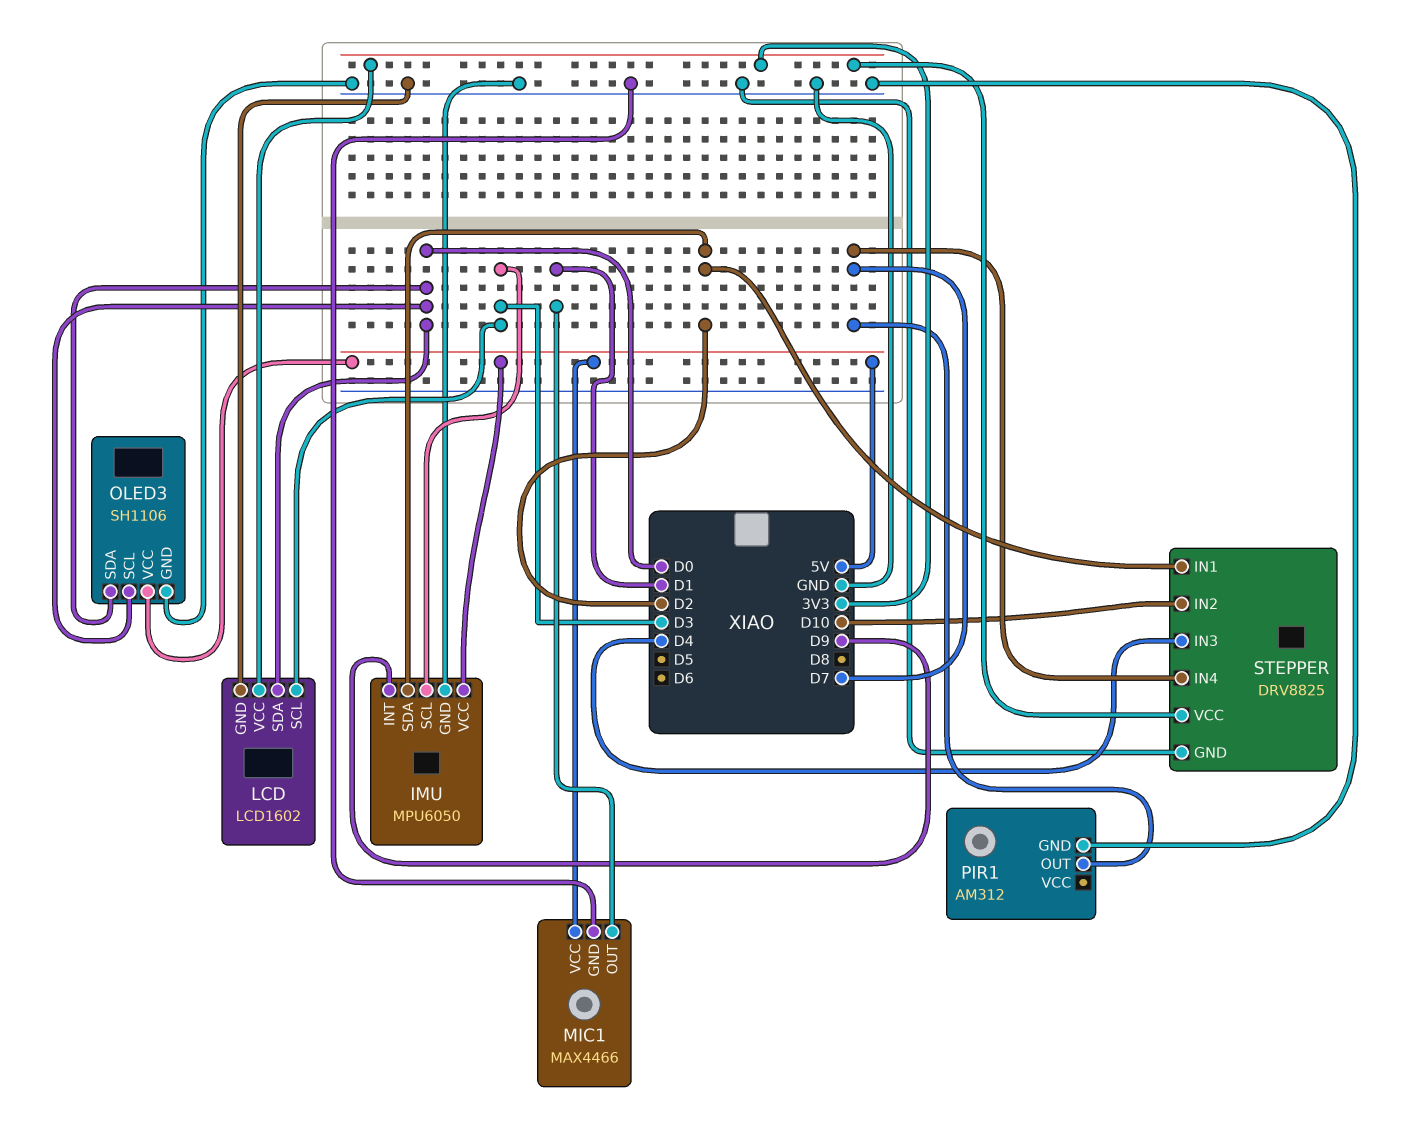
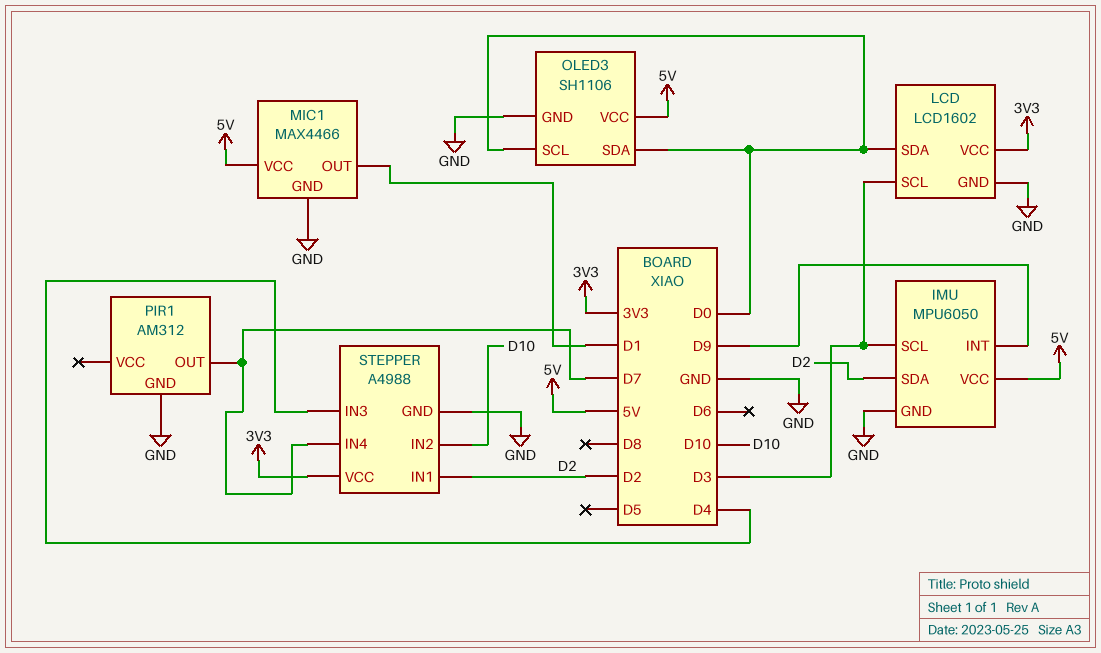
STEPPER: DRV8825 -> A4988

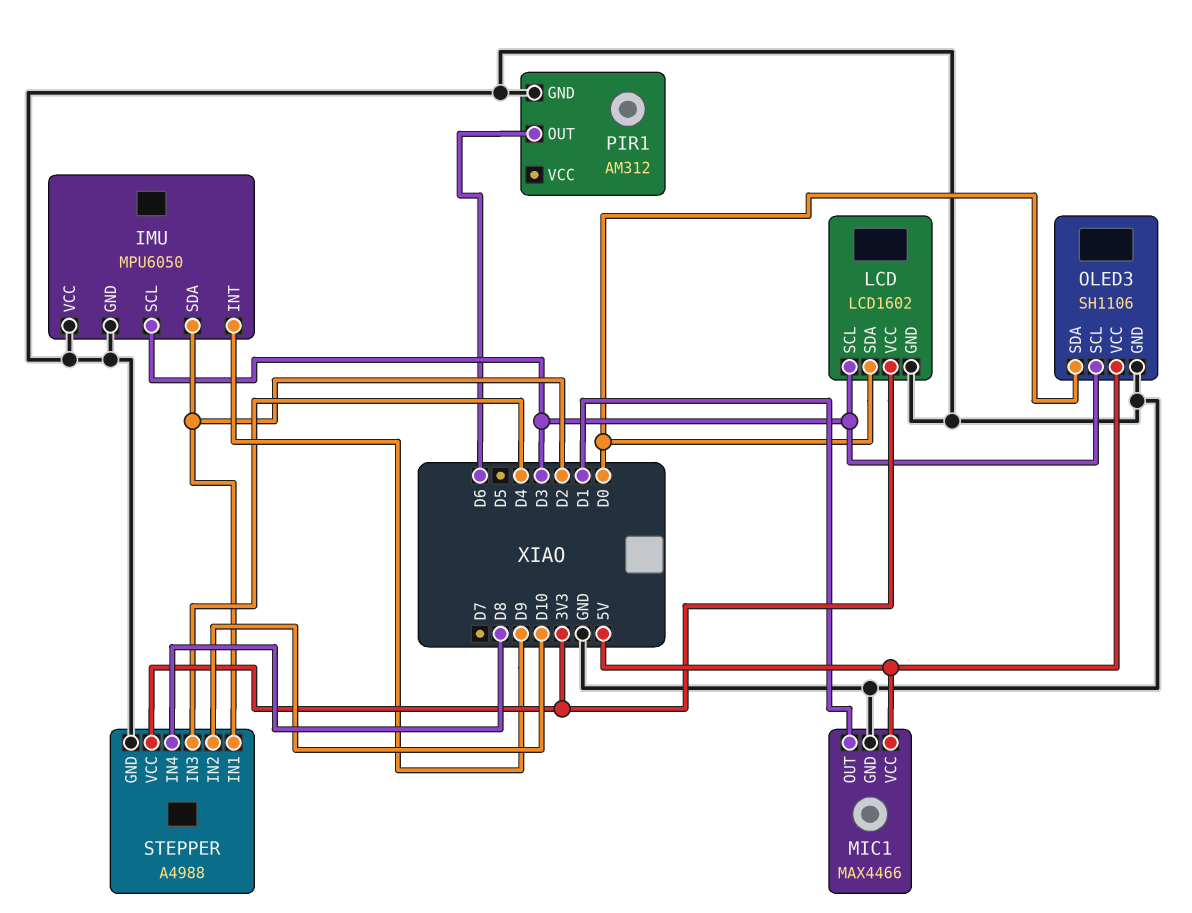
IMU pin VCC: 5V -> GND
OLED3 pin SCL: D0 -> D3
PIR1 pin OUT: D7 -> D6
STEPPER pin IN4: D7 -> D8

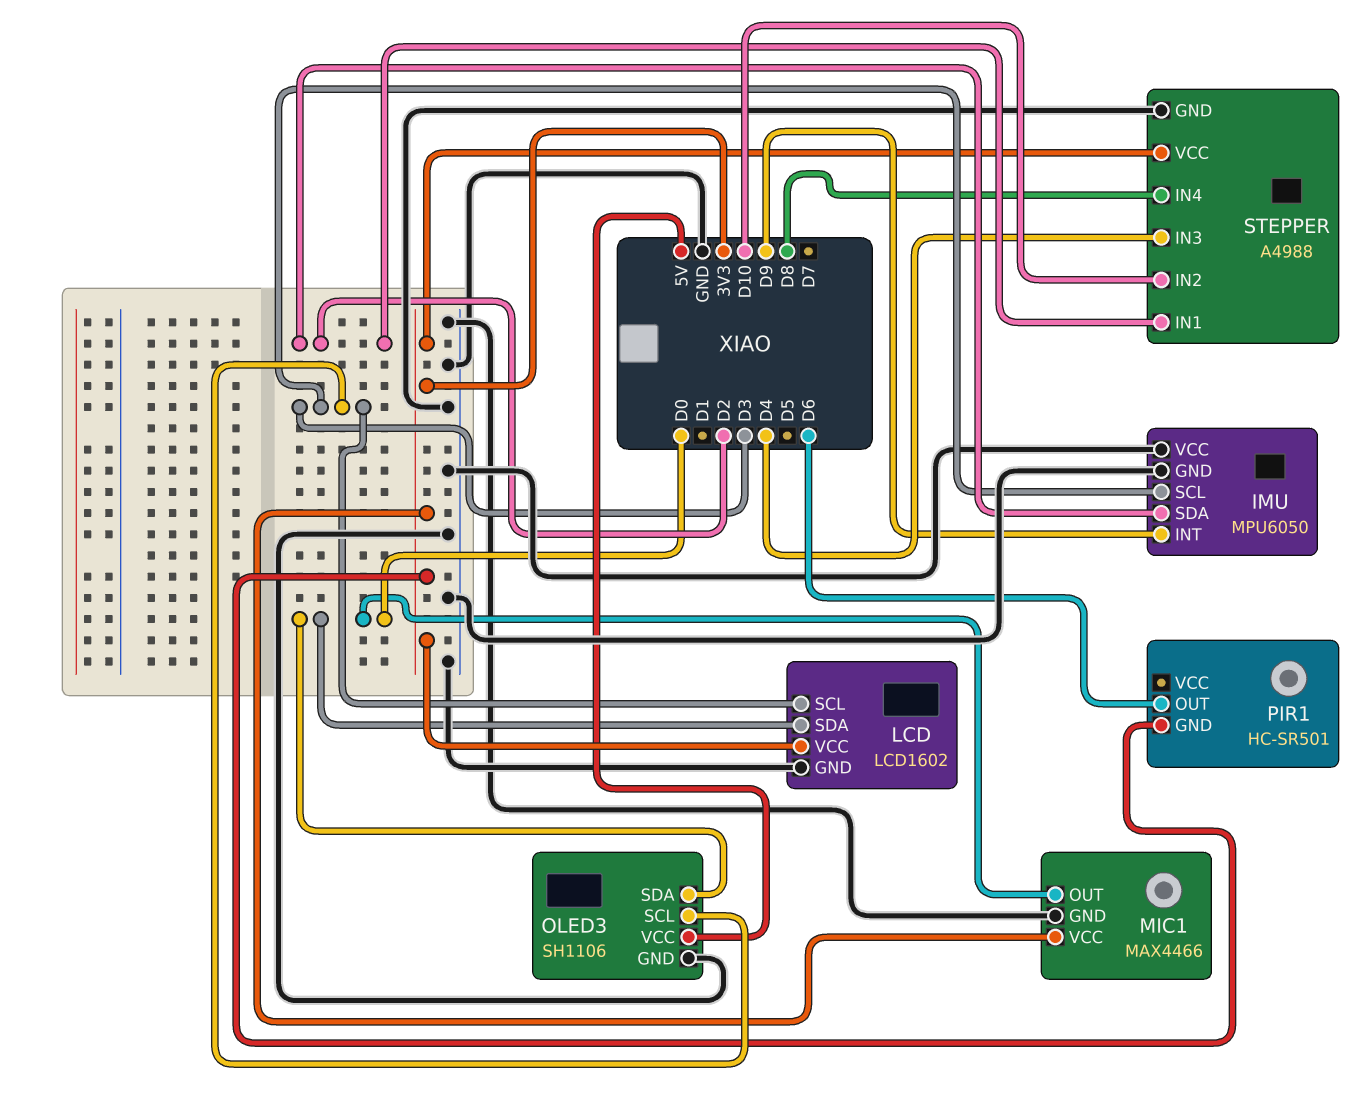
MIC1 pin OUT: D1 -> D0
MIC1 pin VCC: 5V -> 3V3
PIR1: AM312 -> HC-SR501
PIR1 pin GND: GND -> 3V3

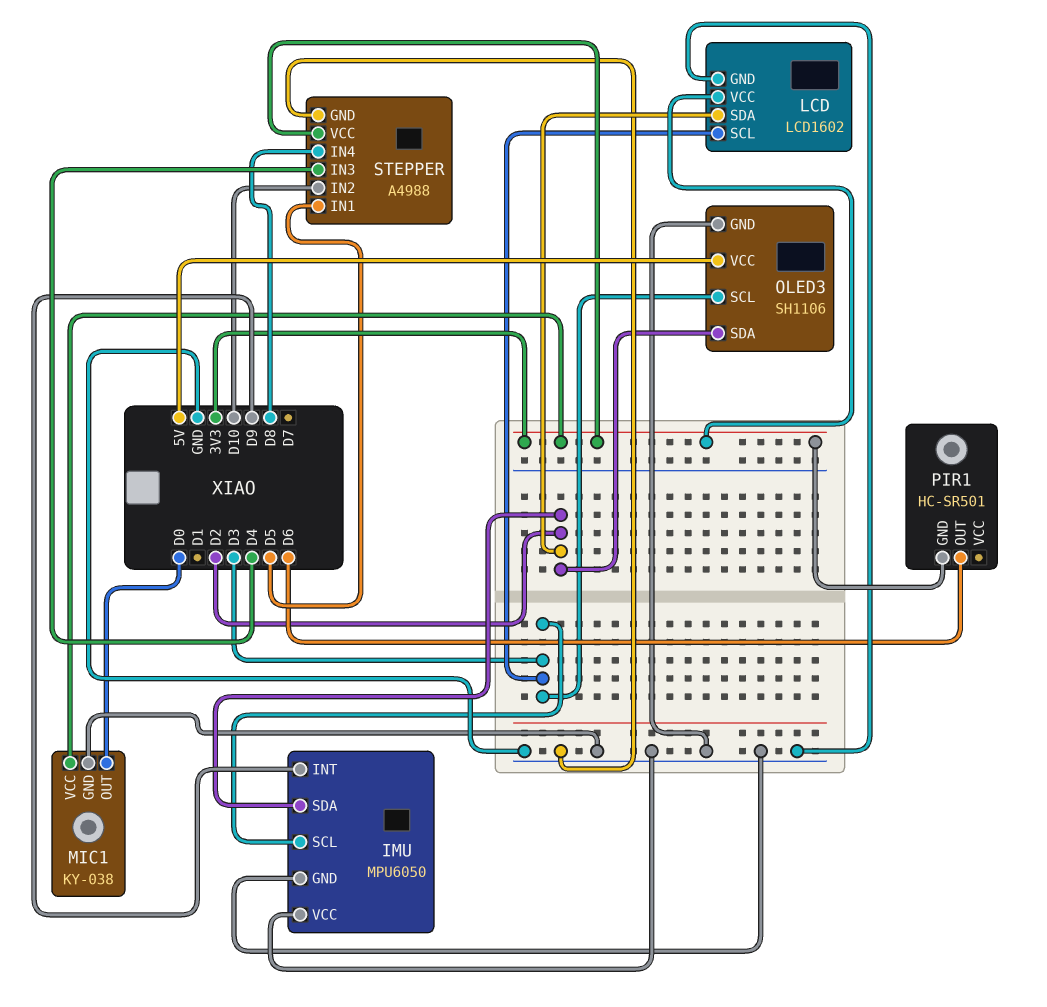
LCD pin SDA: D0 -> D2
MIC1: MAX4466 -> KY-038
OLED3 pin SDA: D0 -> D2
STEPPER pin IN1: D2 -> D5

